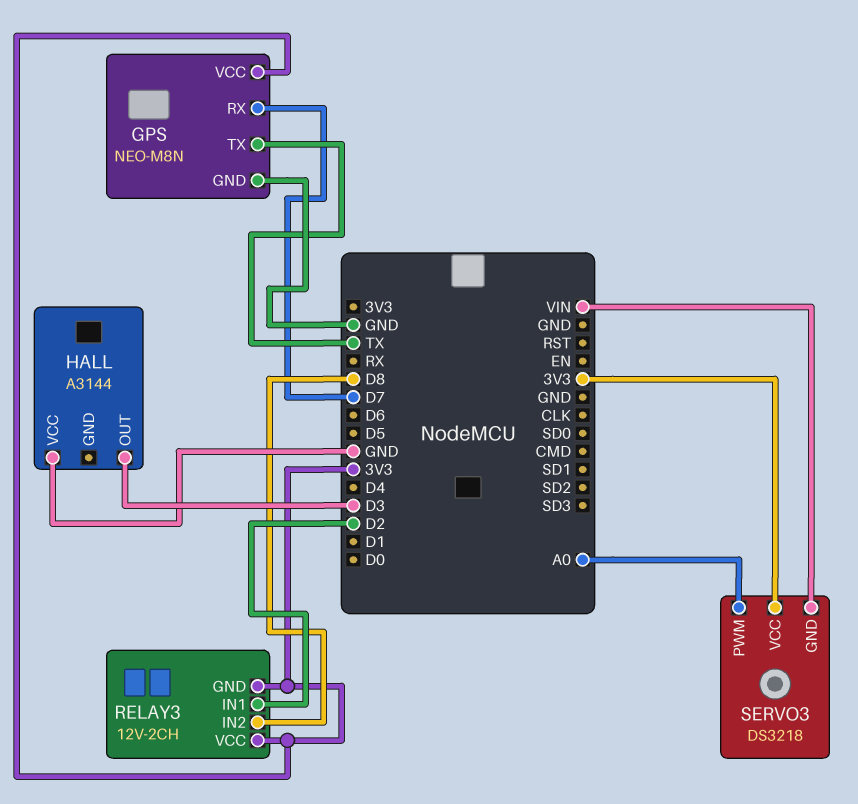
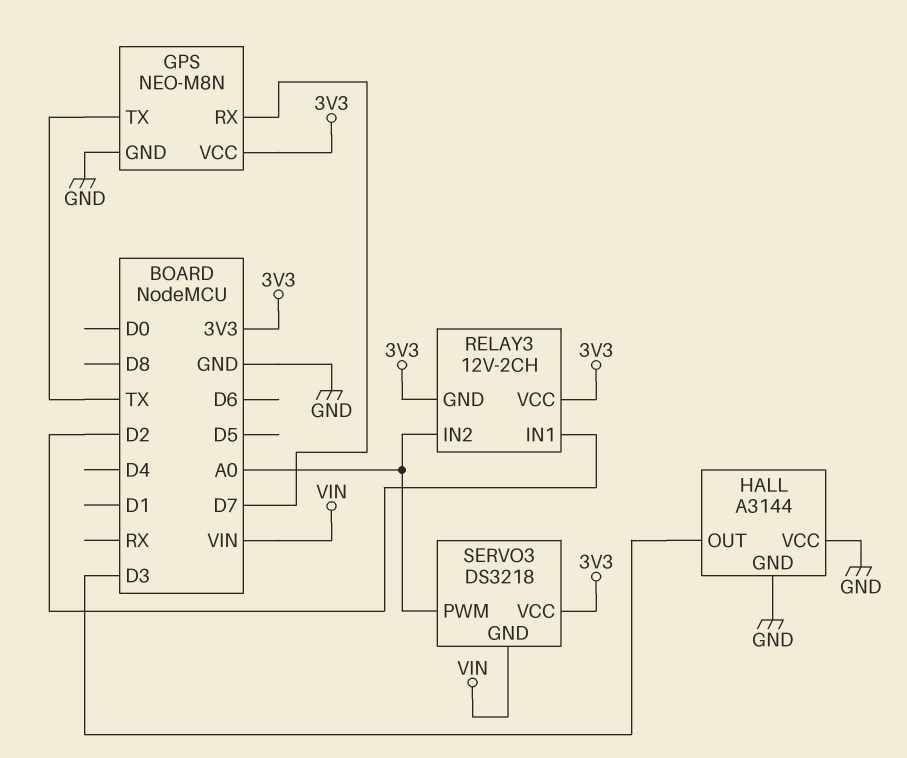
HALL pin GND: none -> GND
RELAY3 pin IN2: D8 -> A0

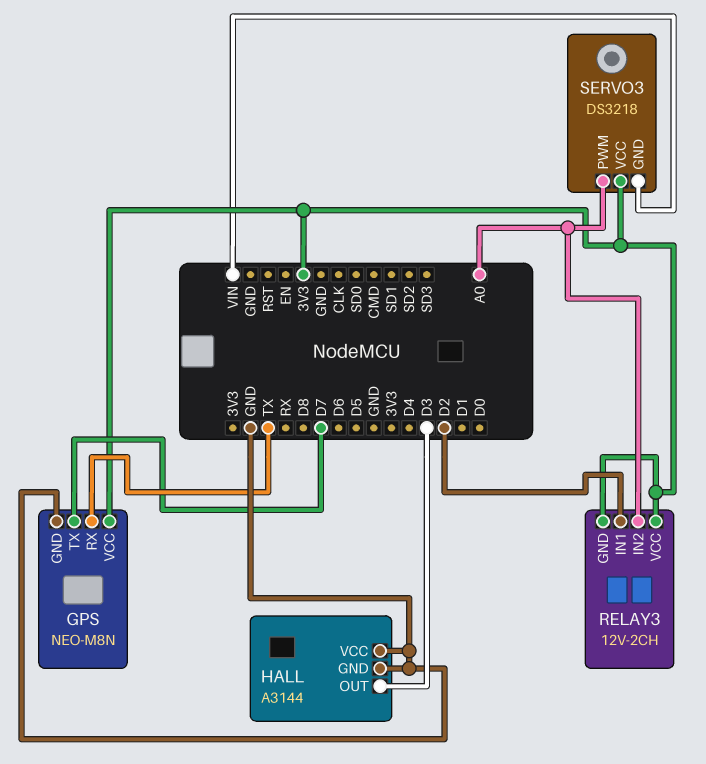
GPS pin RX: D7 -> TX
GPS pin TX: TX -> D7

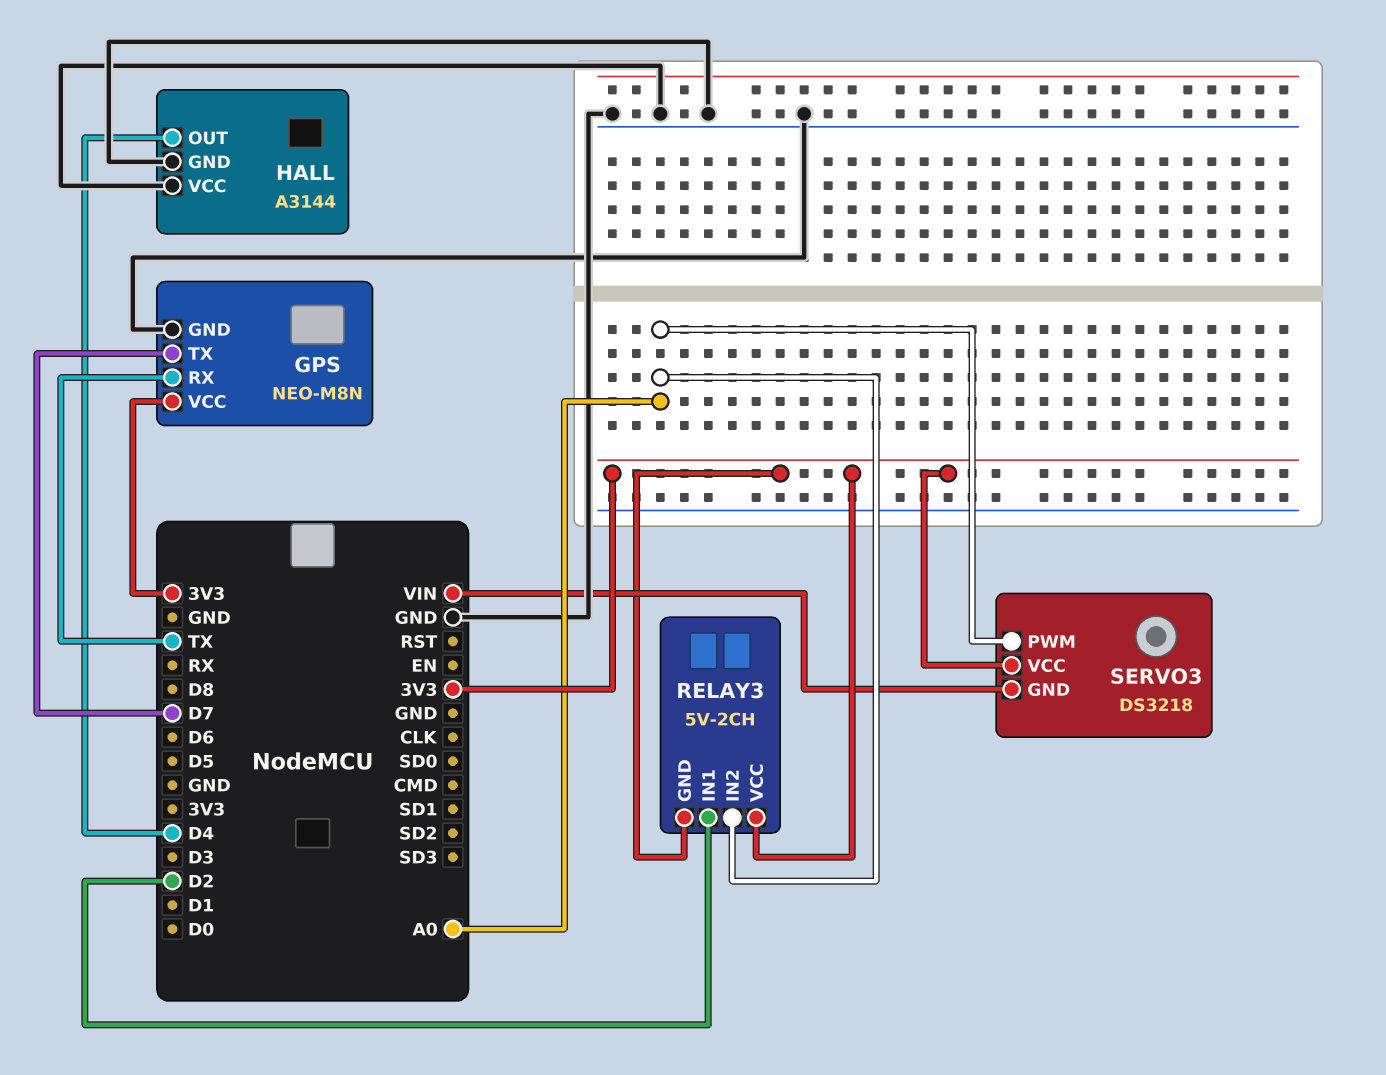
HALL pin OUT: D3 -> D4
RELAY3: 12V-2CH -> 5V-2CH

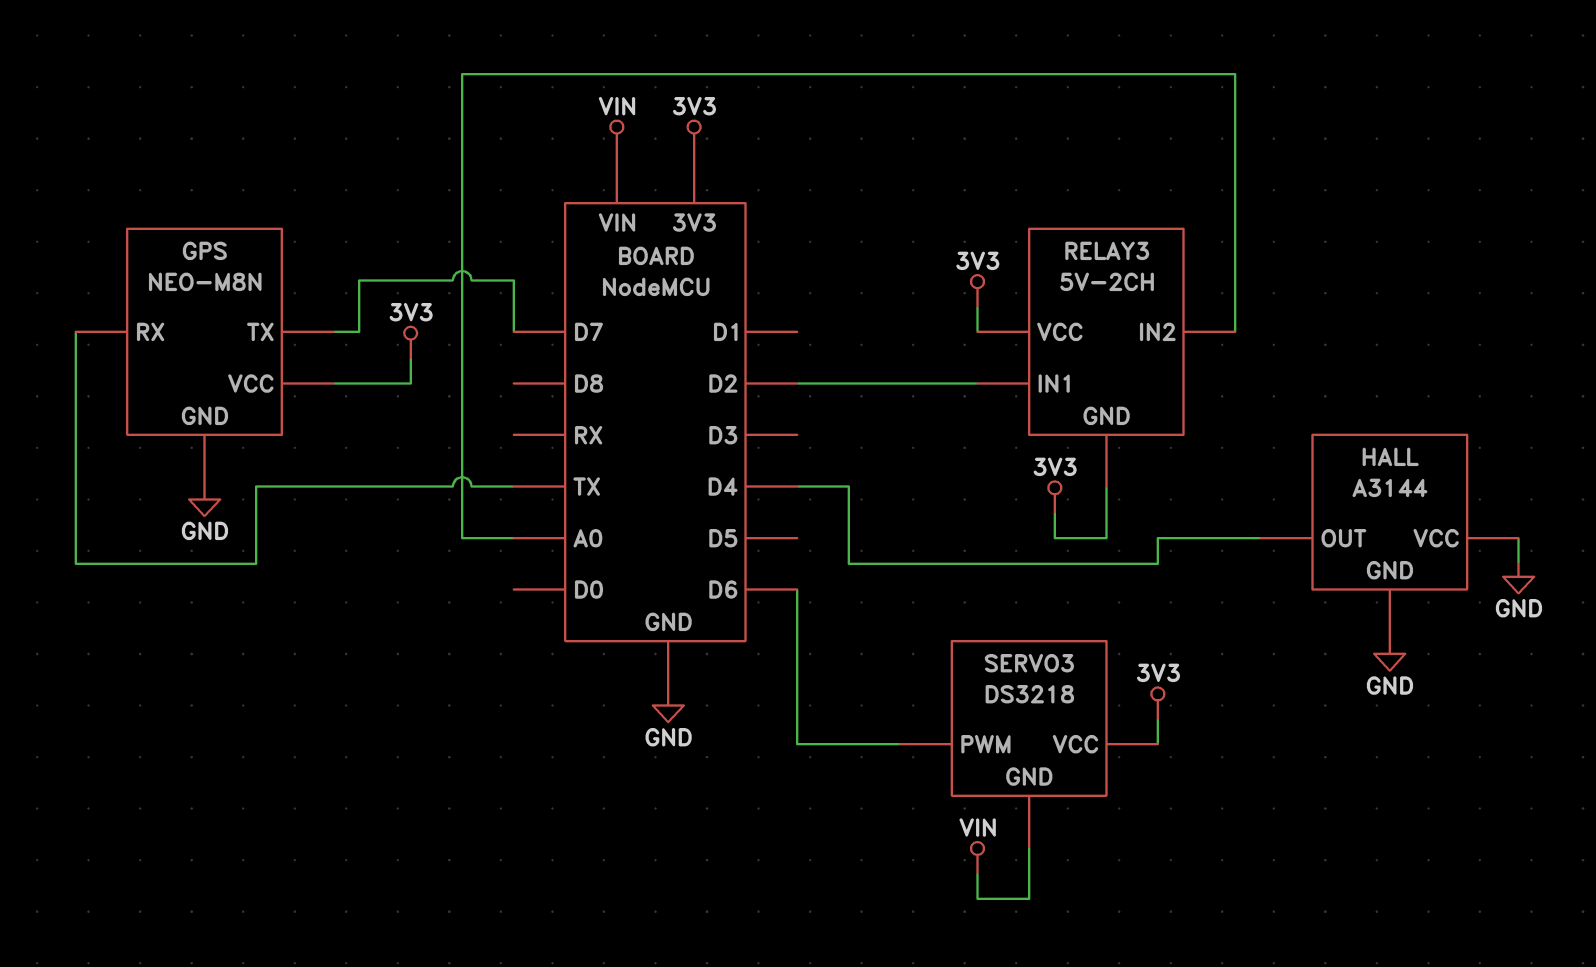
SERVO3 pin PWM: A0 -> D6

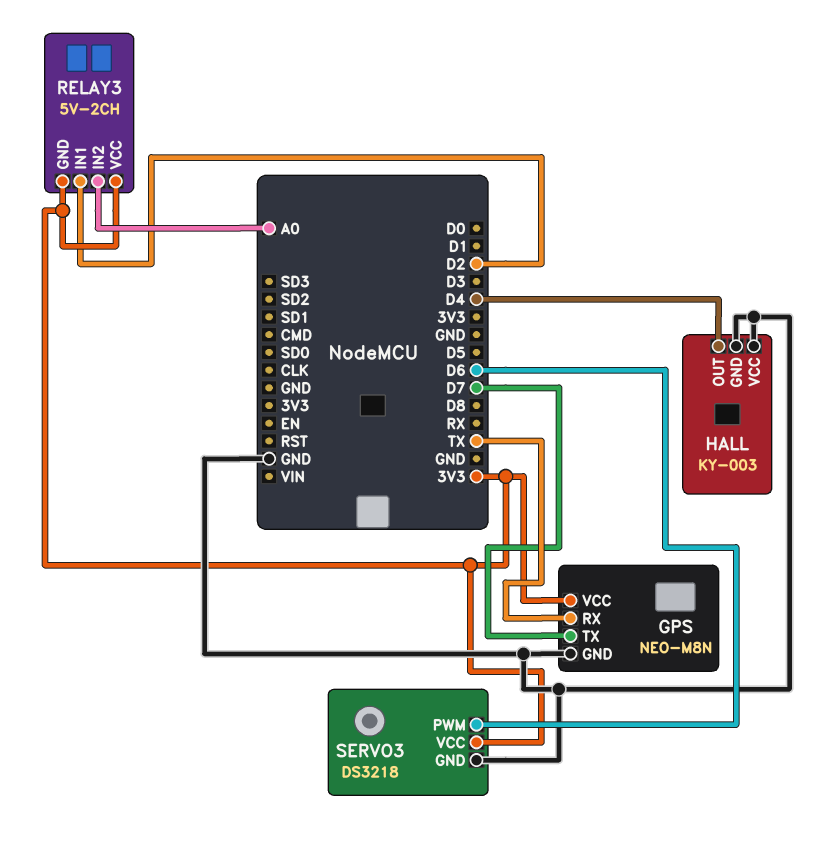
HALL: A3144 -> KY-003
SERVO3 pin GND: VIN -> GND

